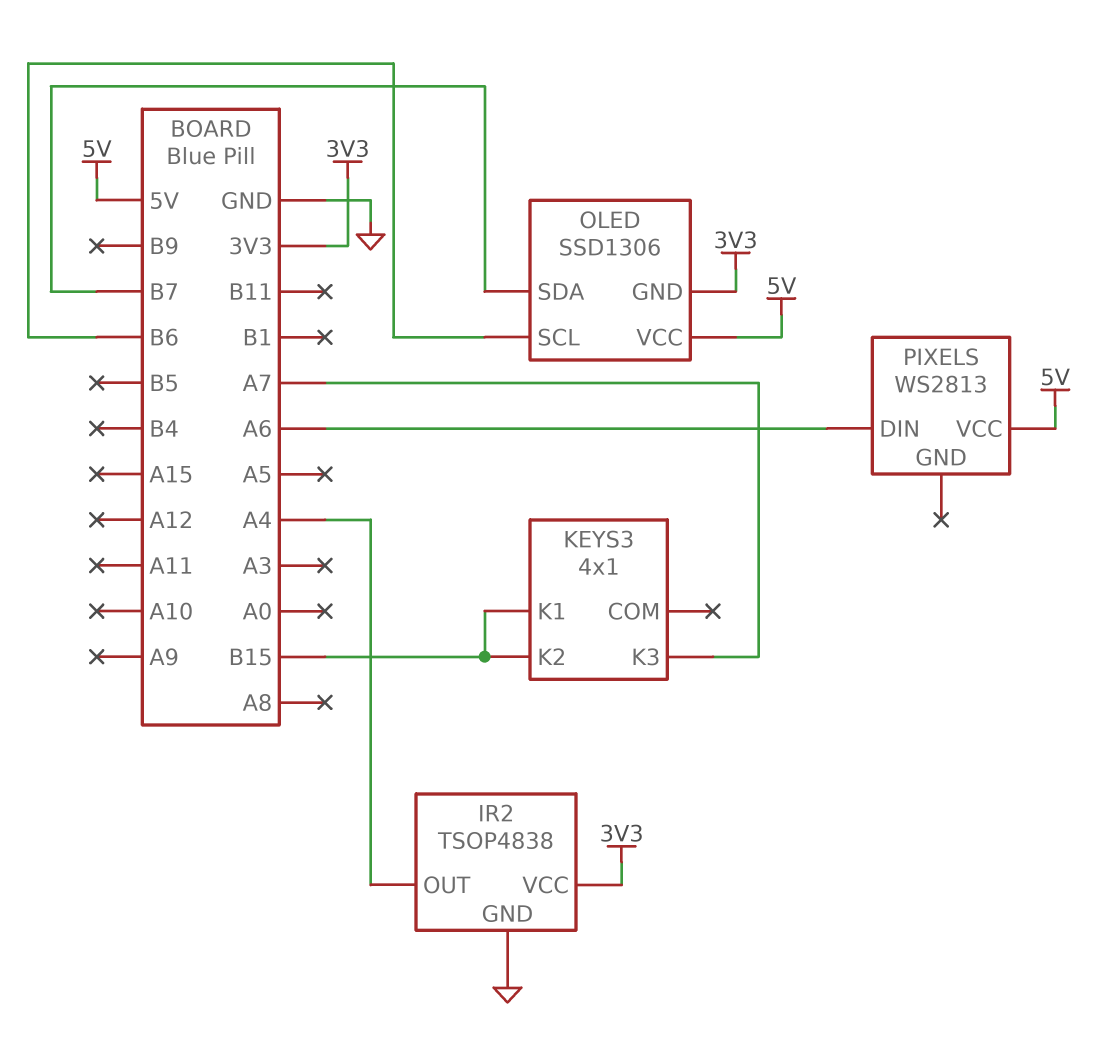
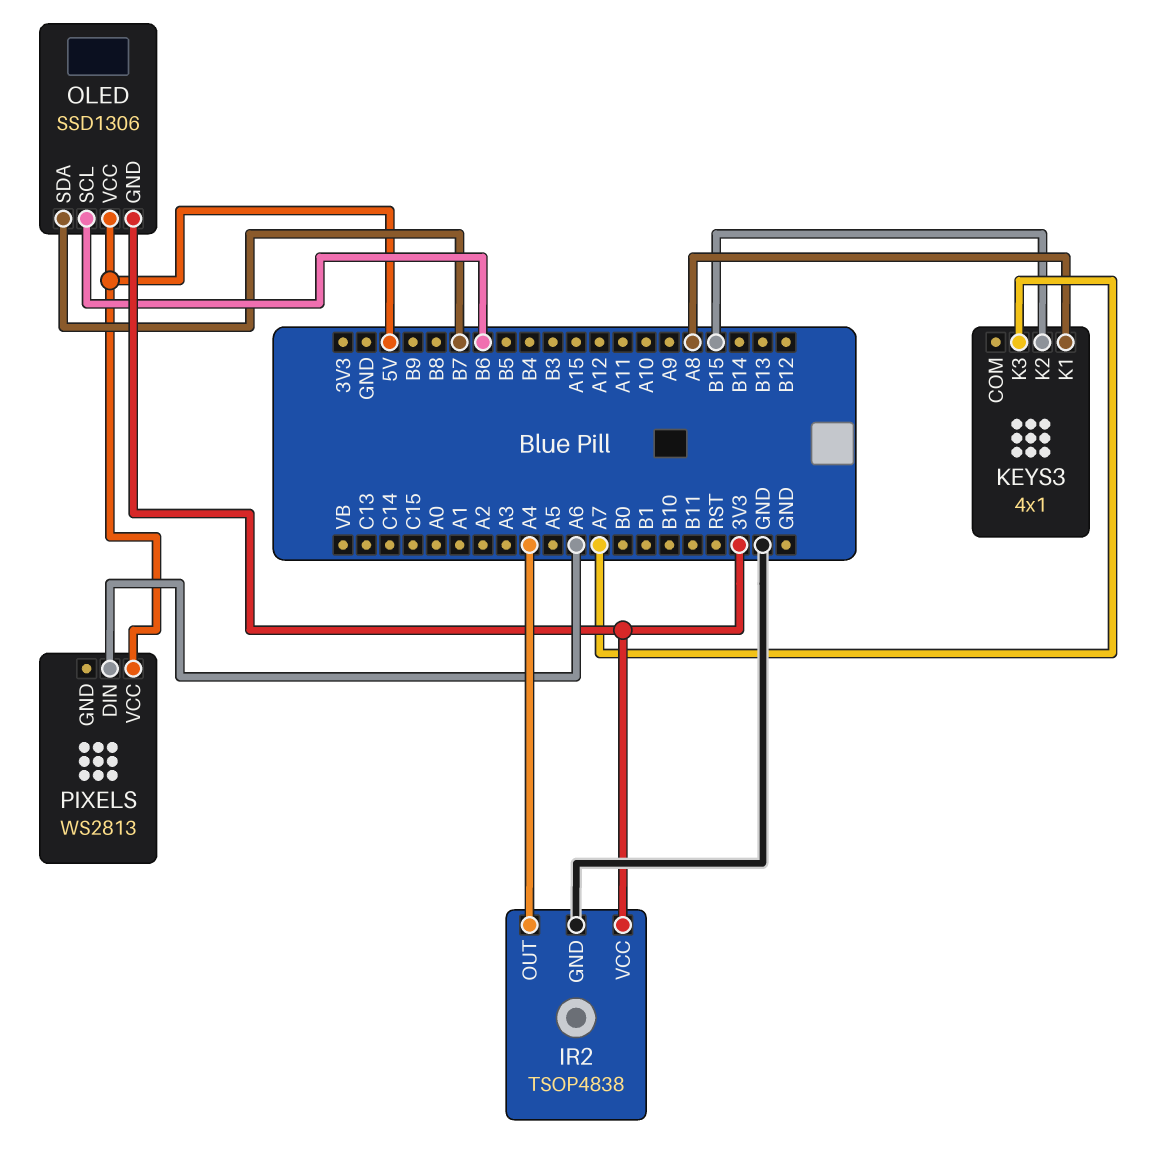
KEYS3 pin K1: B15 -> A8

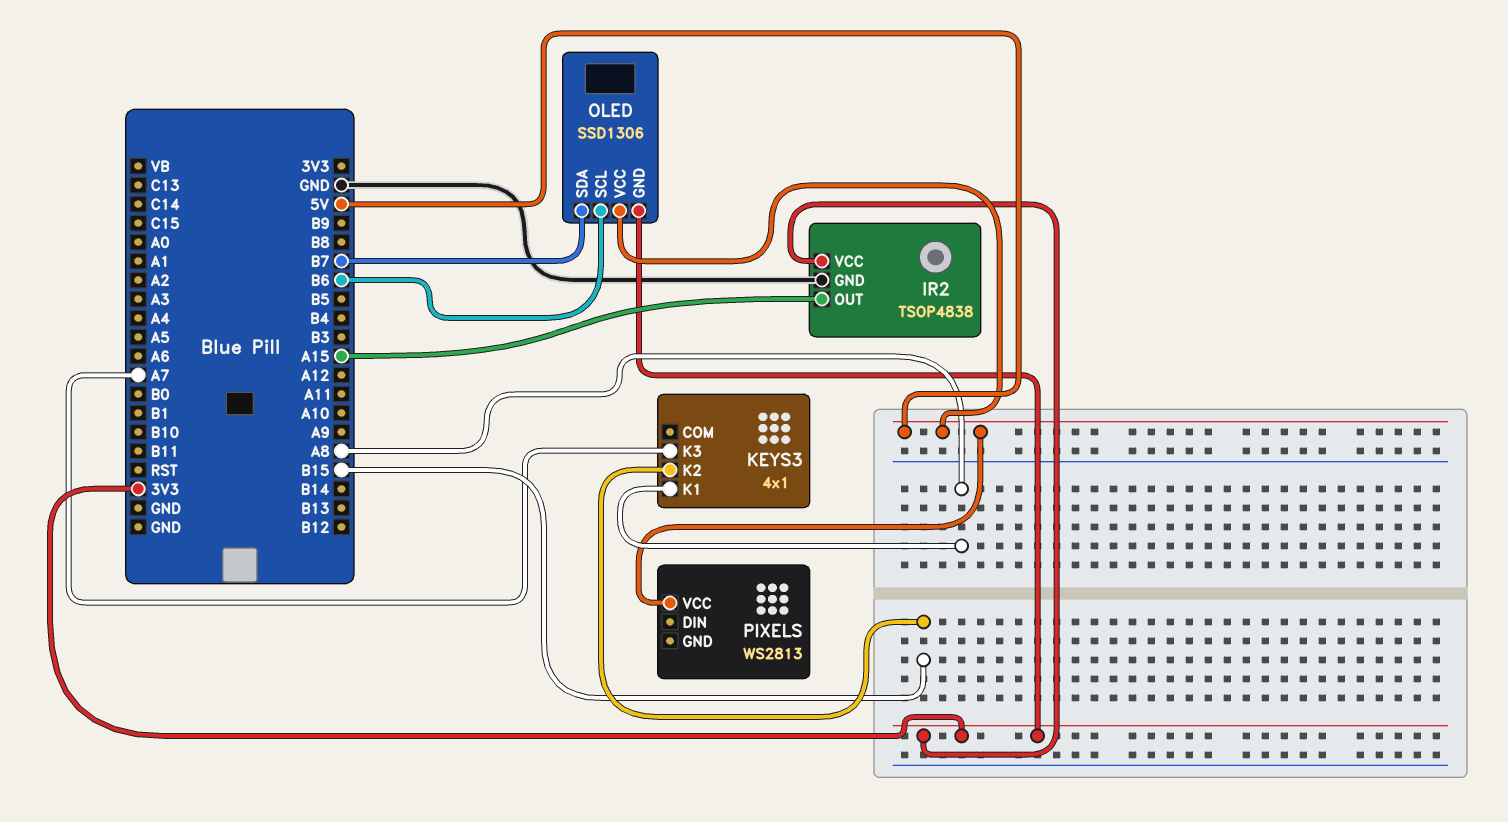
IR2 pin OUT: A4 -> A15
PIXELS pin DIN: A6 -> none

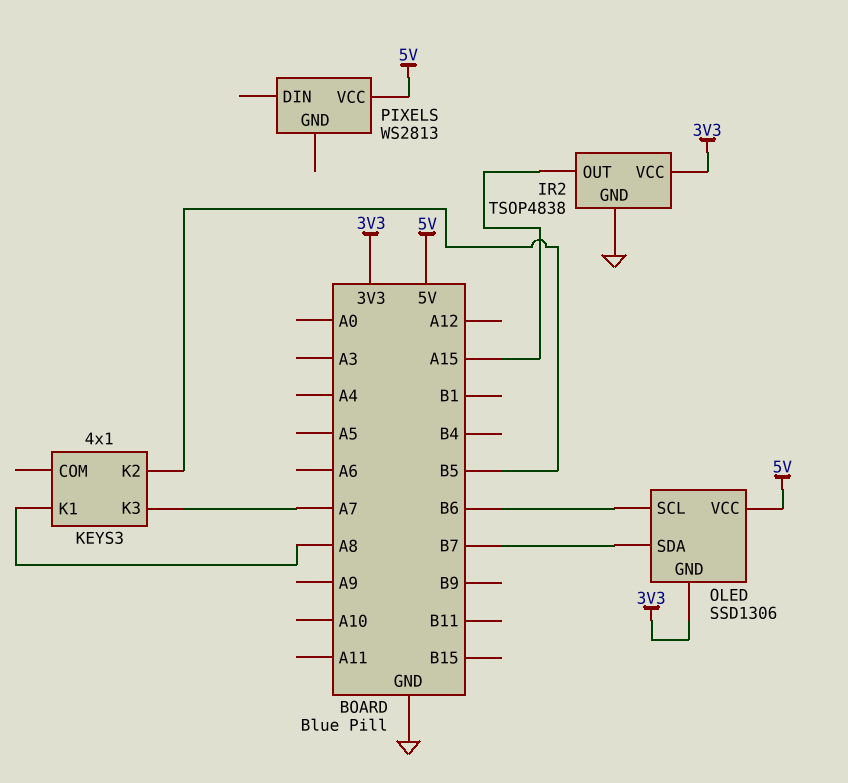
KEYS3 pin K2: B15 -> B5

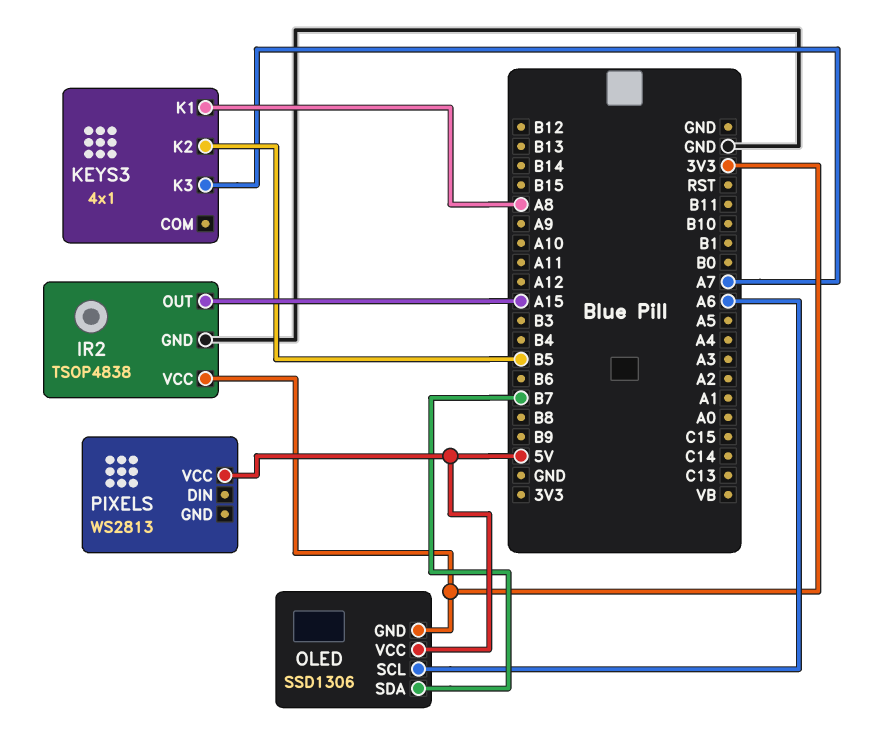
OLED pin SCL: B6 -> A6

